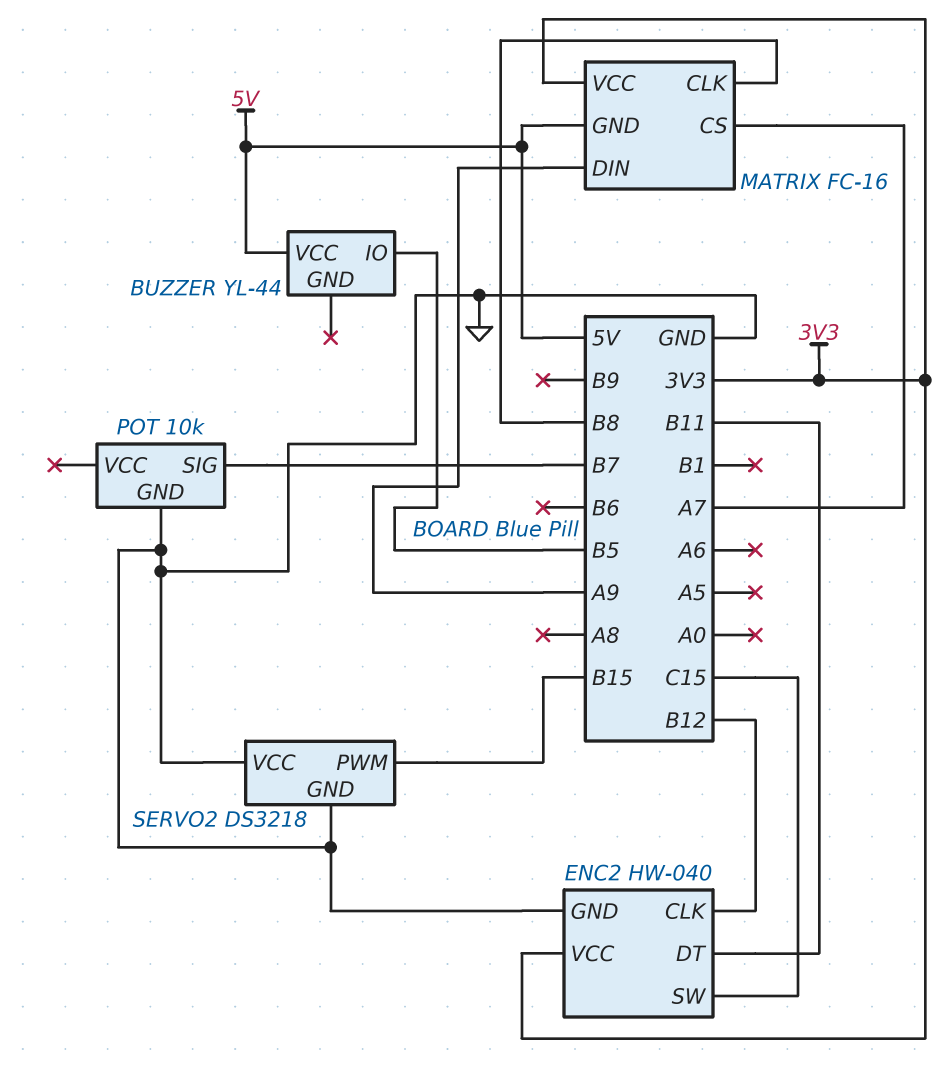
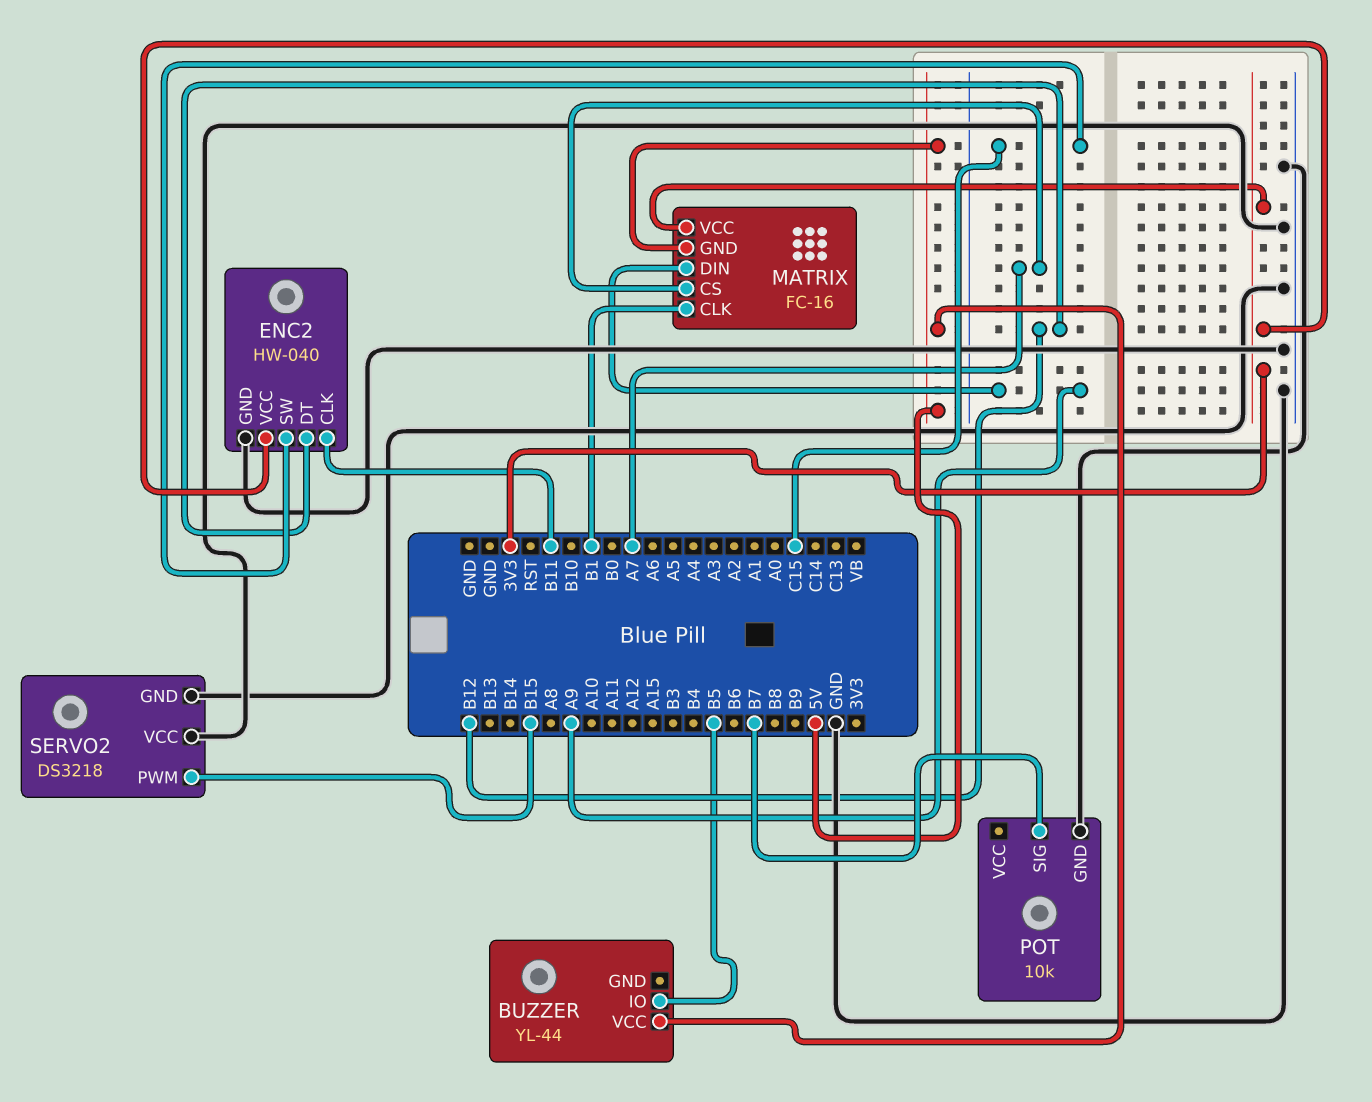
ENC2 pin CLK: B12 -> B11
ENC2 pin DT: B11 -> B12
MATRIX pin CLK: B8 -> B1

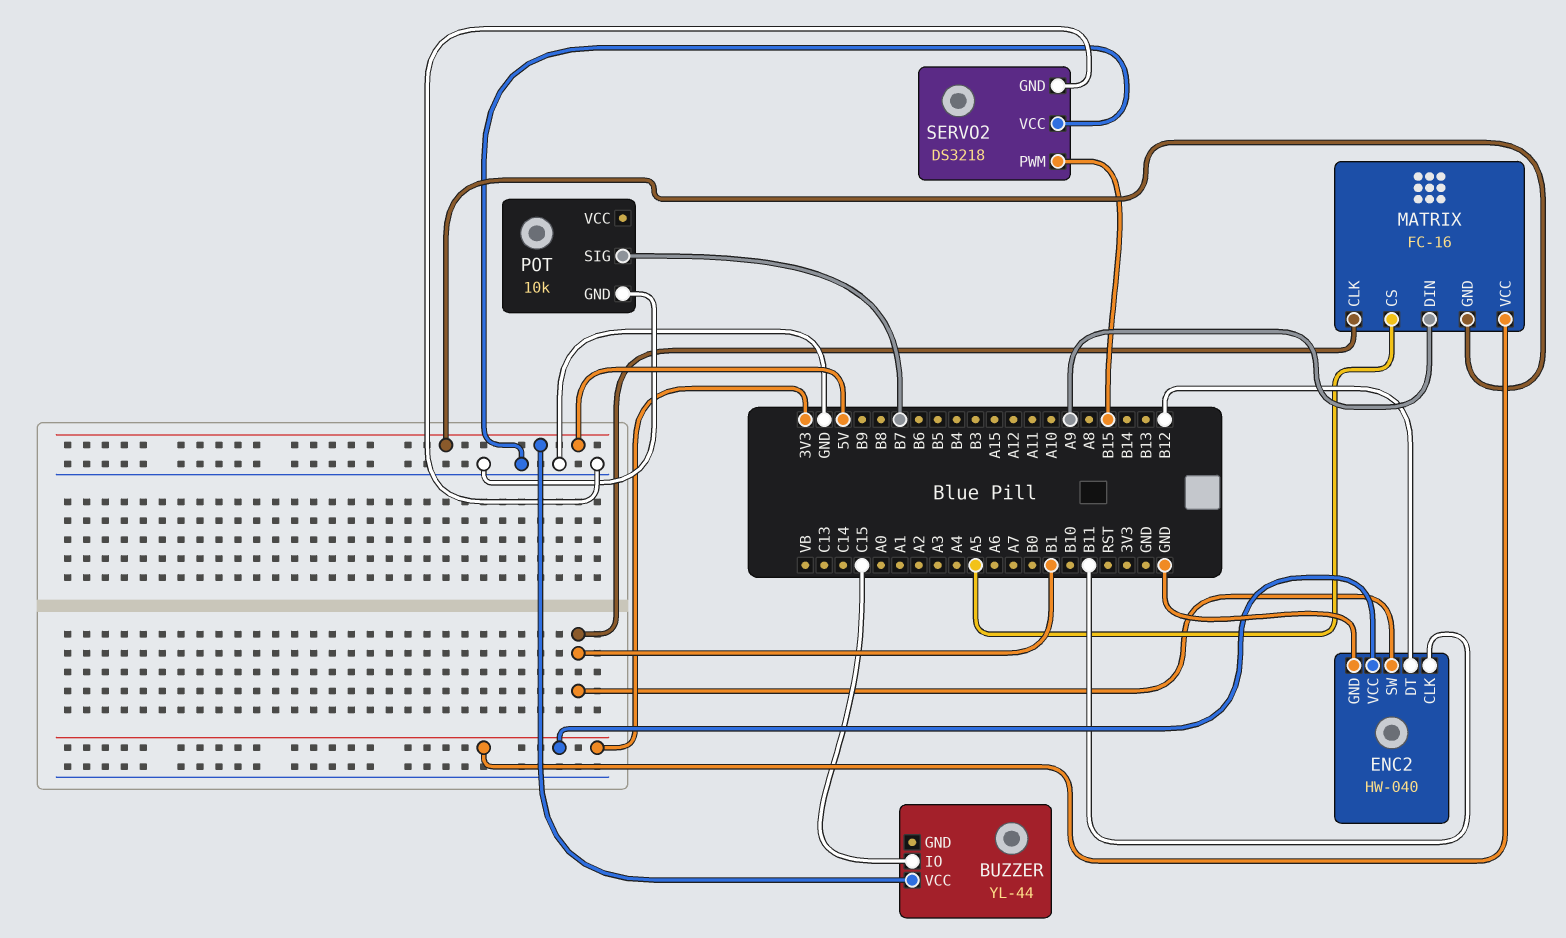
BUZZER pin IO: B5 -> C15
ENC2 pin SW: C15 -> B1
MATRIX pin CS: A7 -> A5

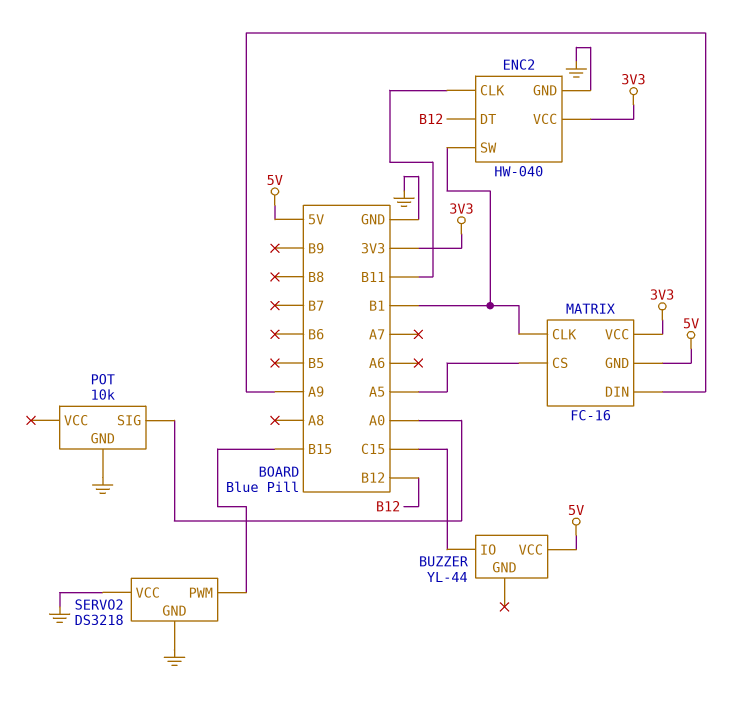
POT pin SIG: B7 -> A0

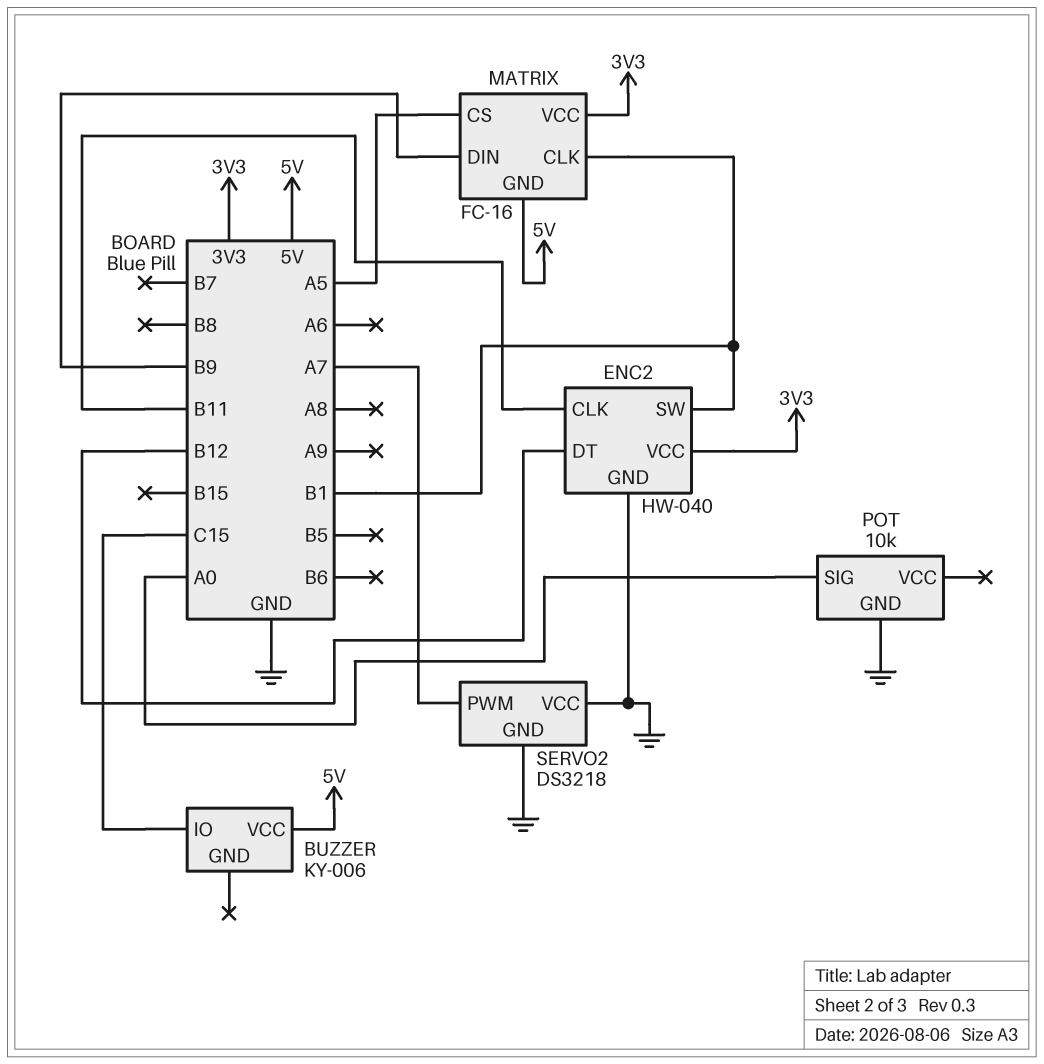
BUZZER: YL-44 -> KY-006
MATRIX pin DIN: A9 -> B9
SERVO2 pin PWM: B15 -> A7

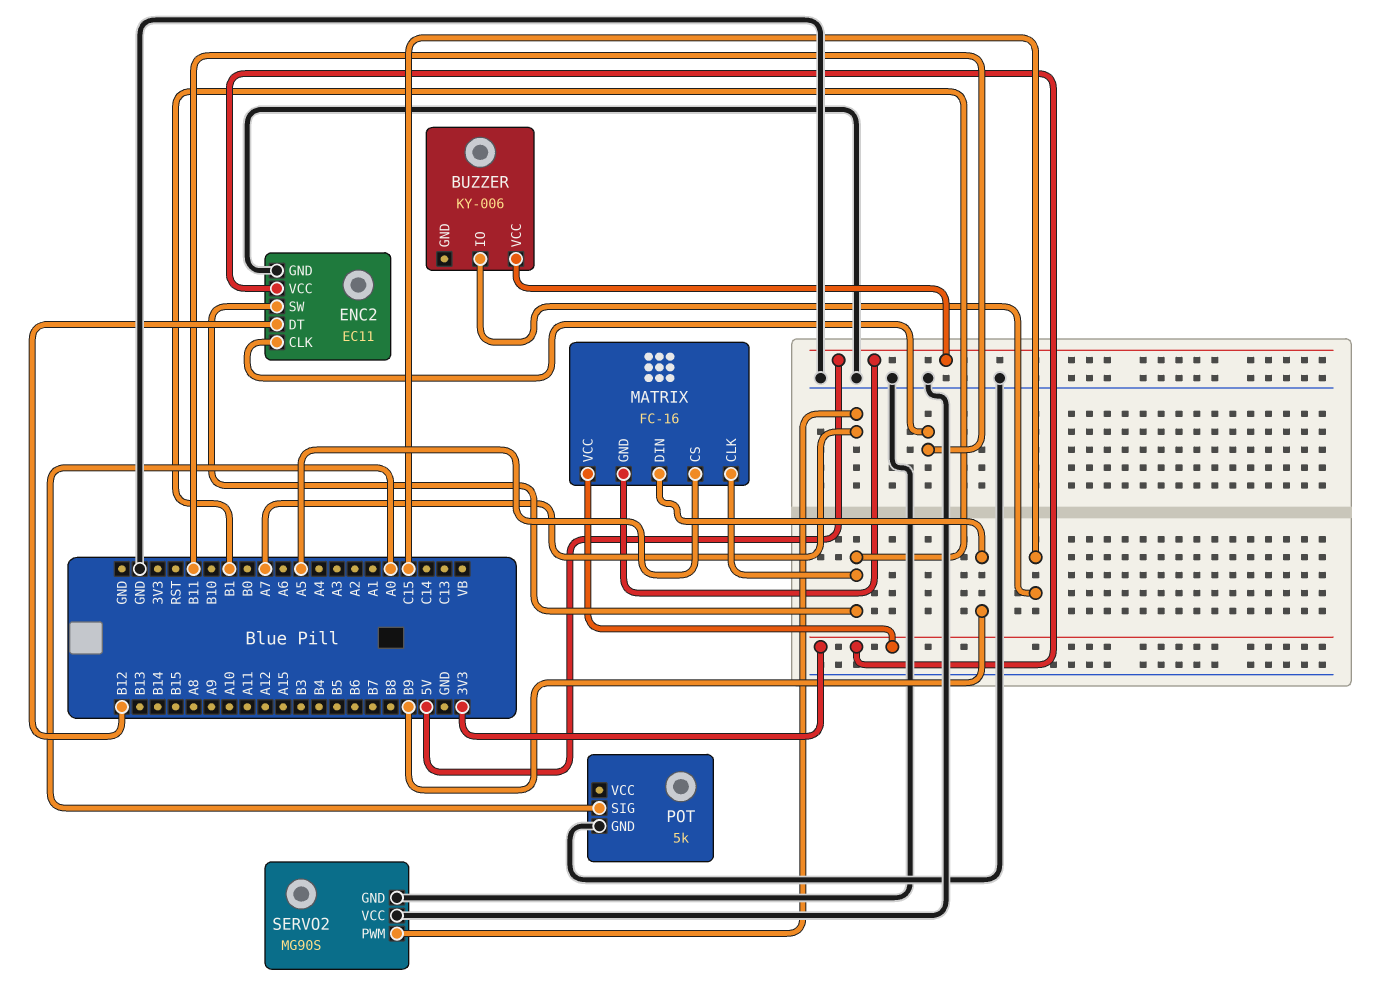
ENC2: HW-040 -> EC11
POT: 10k -> 5k
SERVO2: DS3218 -> MG90S

